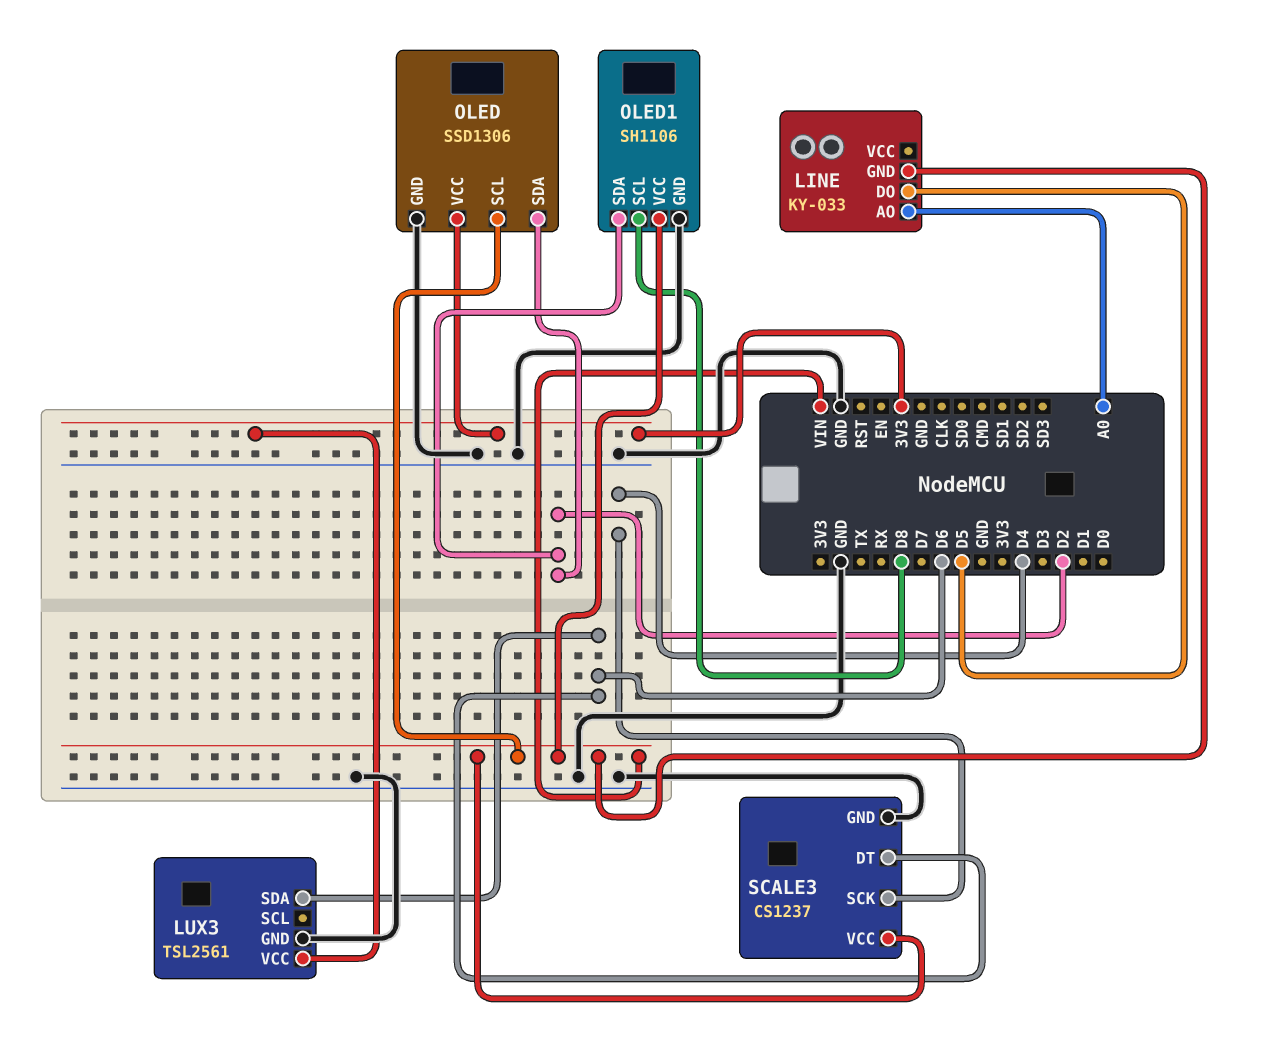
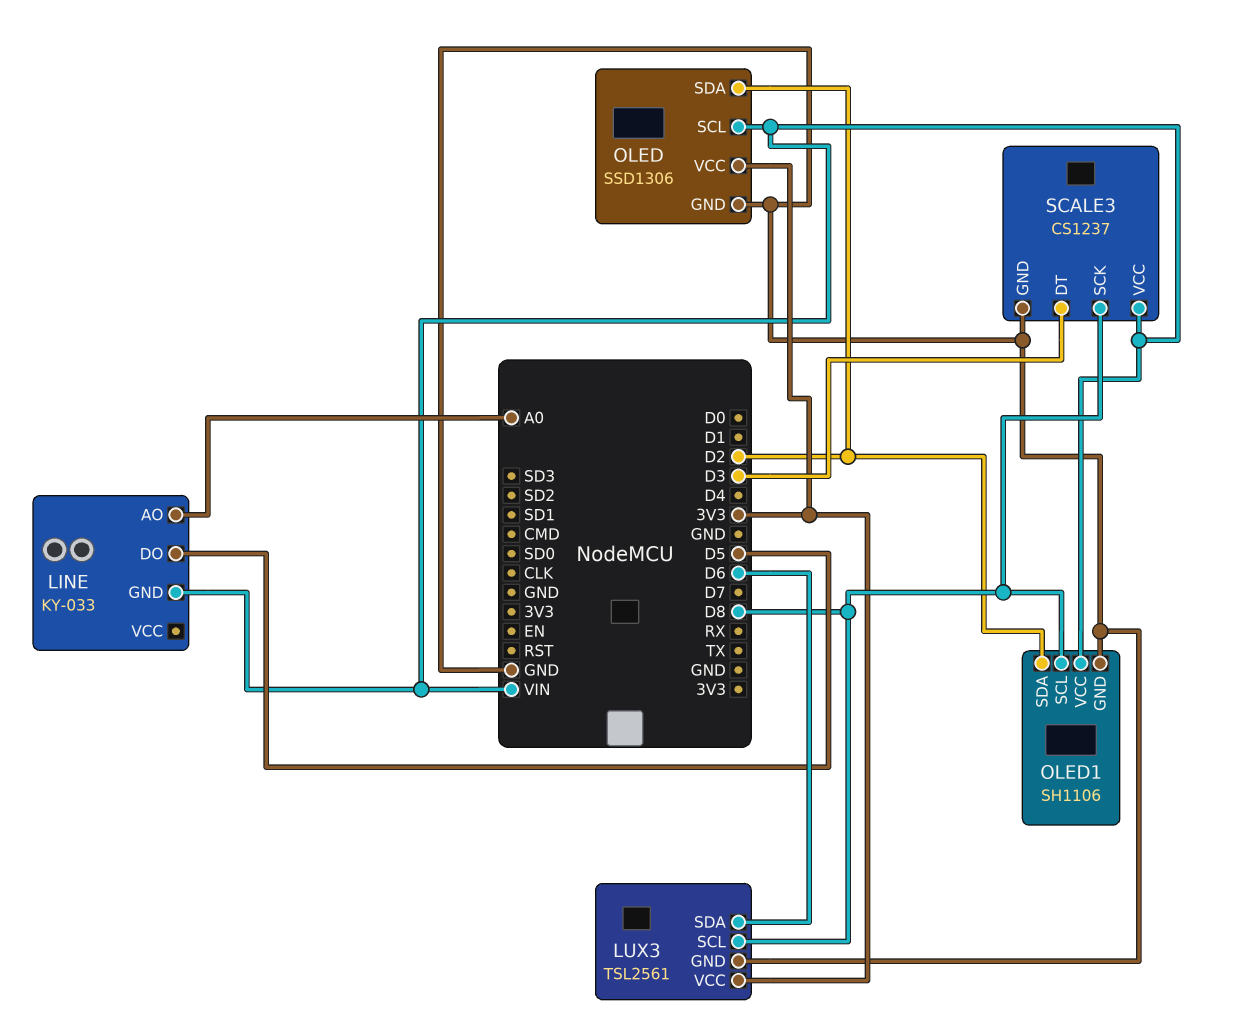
LUX3 pin SCL: none -> D8
SCALE3 pin DT: D6 -> D3
SCALE3 pin SCK: D4 -> D8

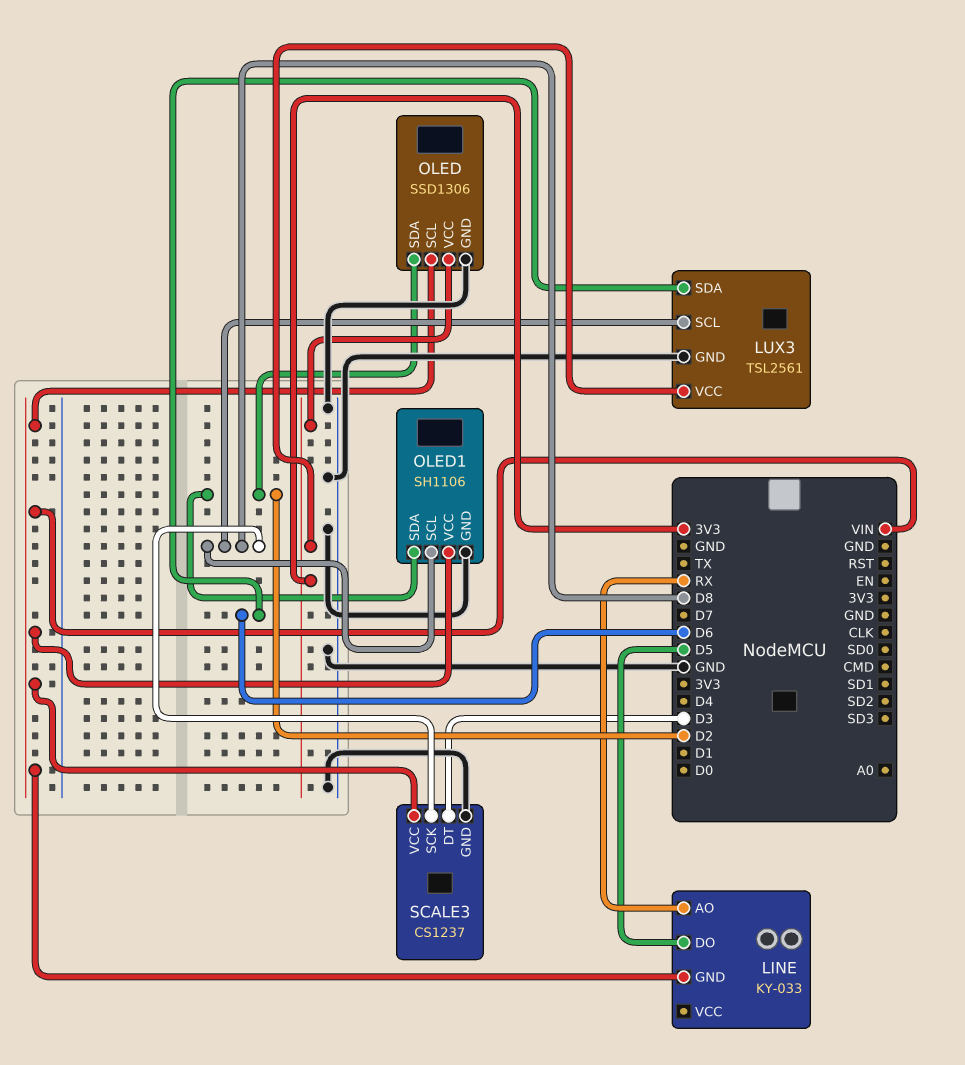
LINE pin AO: A0 -> RX

